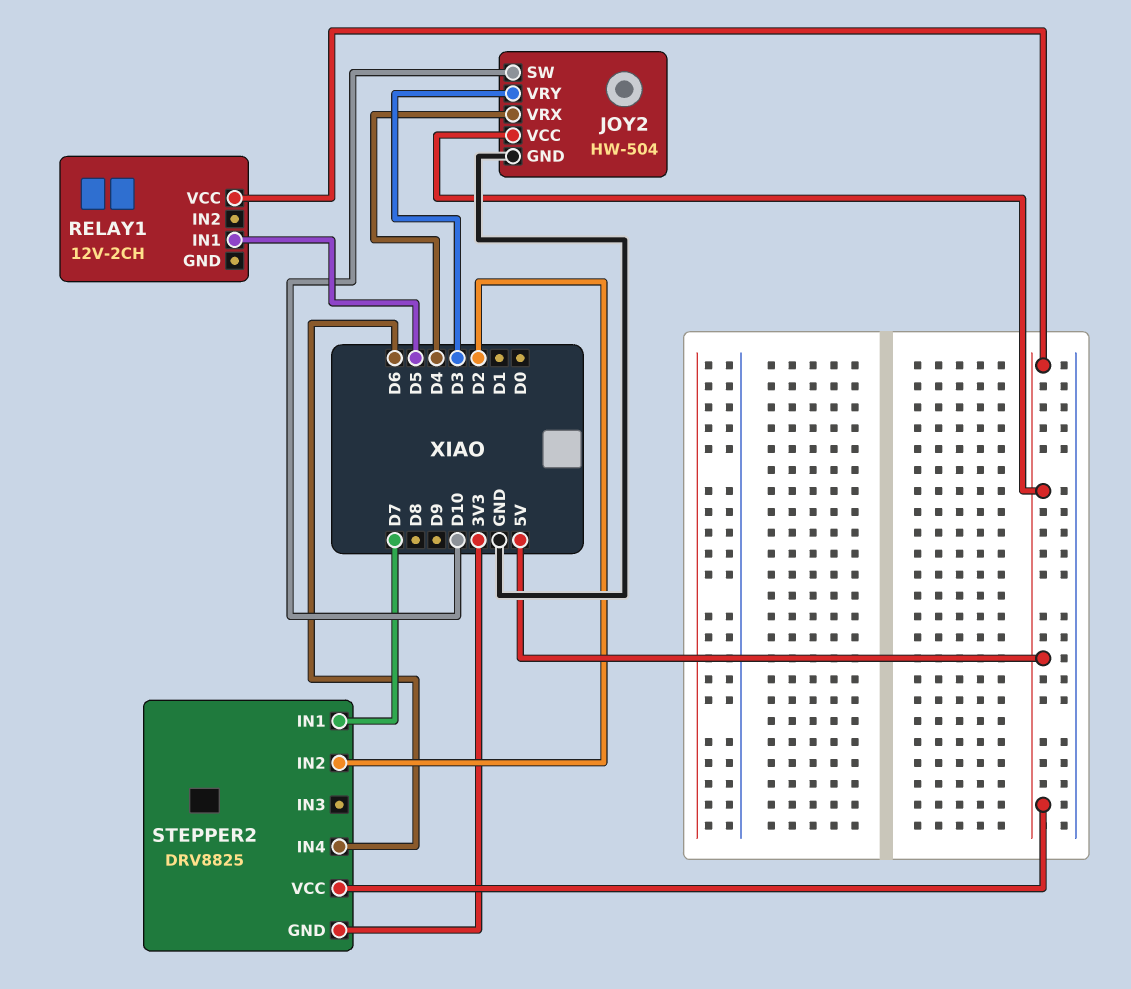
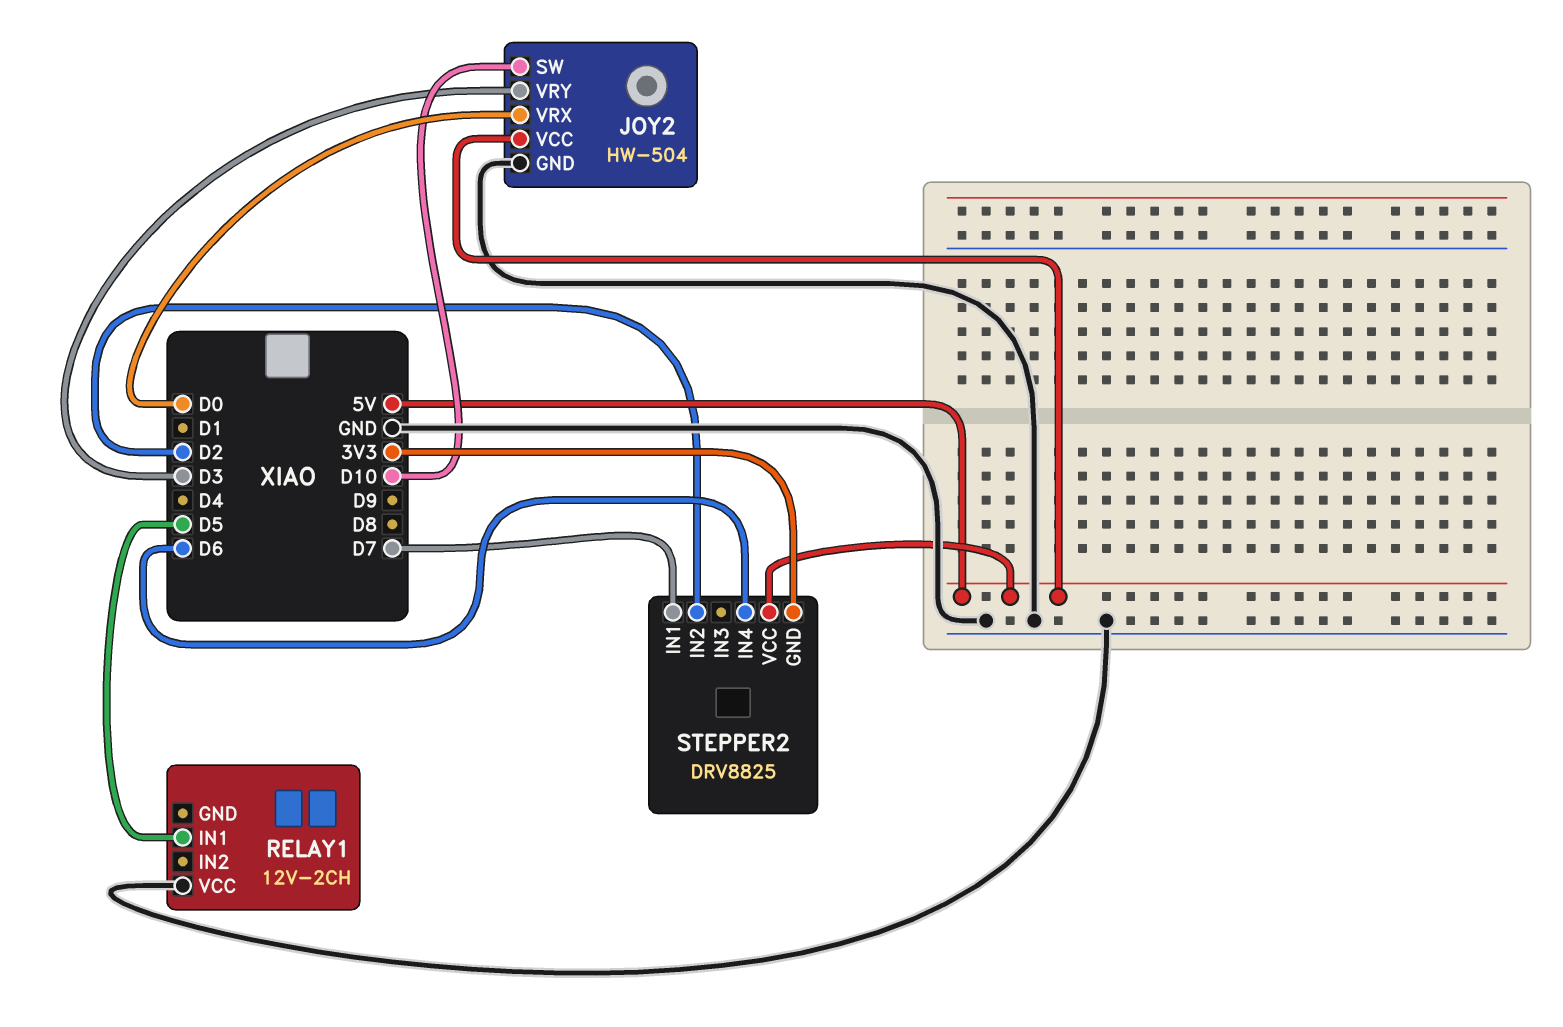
JOY2 pin VRX: D4 -> D0
RELAY1 pin VCC: 5V -> GND

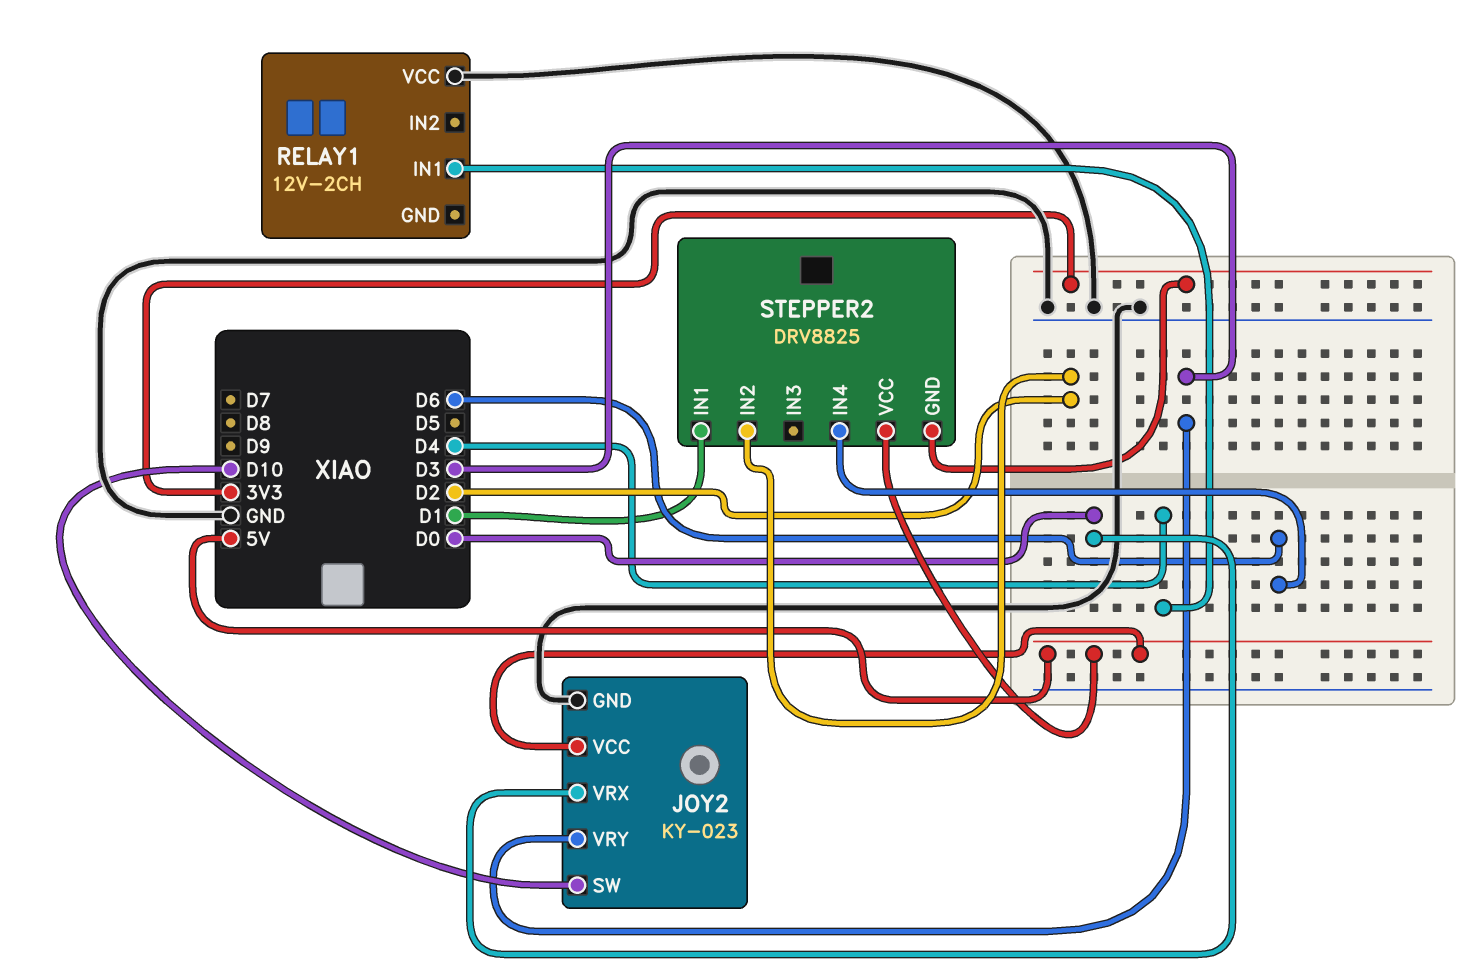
JOY2: HW-504 -> KY-023
RELAY1 pin IN1: D5 -> D4
STEPPER2 pin IN1: D7 -> D1

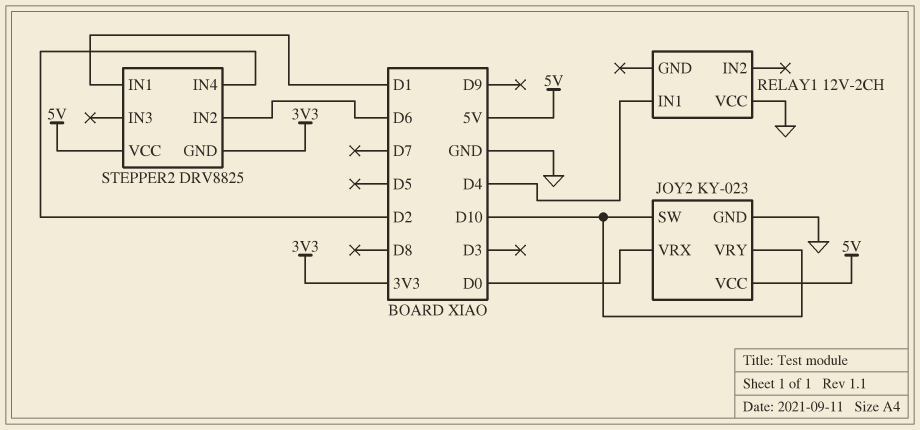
JOY2 pin VRY: D3 -> D10
STEPPER2 pin IN2: D2 -> D6
STEPPER2 pin IN4: D6 -> D2

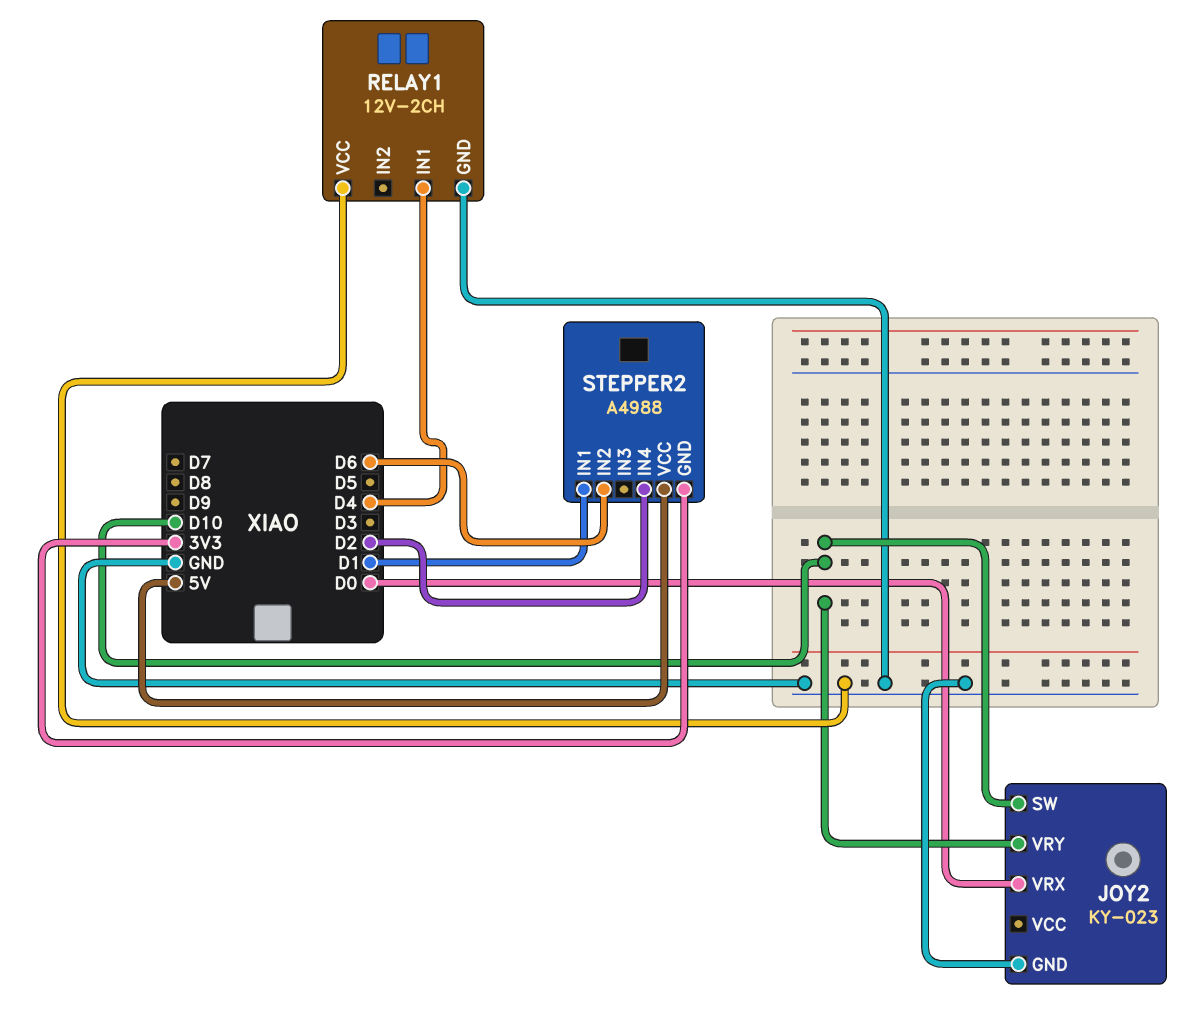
JOY2 pin VCC: 5V -> none
RELAY1 pin GND: none -> GND
STEPPER2: DRV8825 -> A4988

